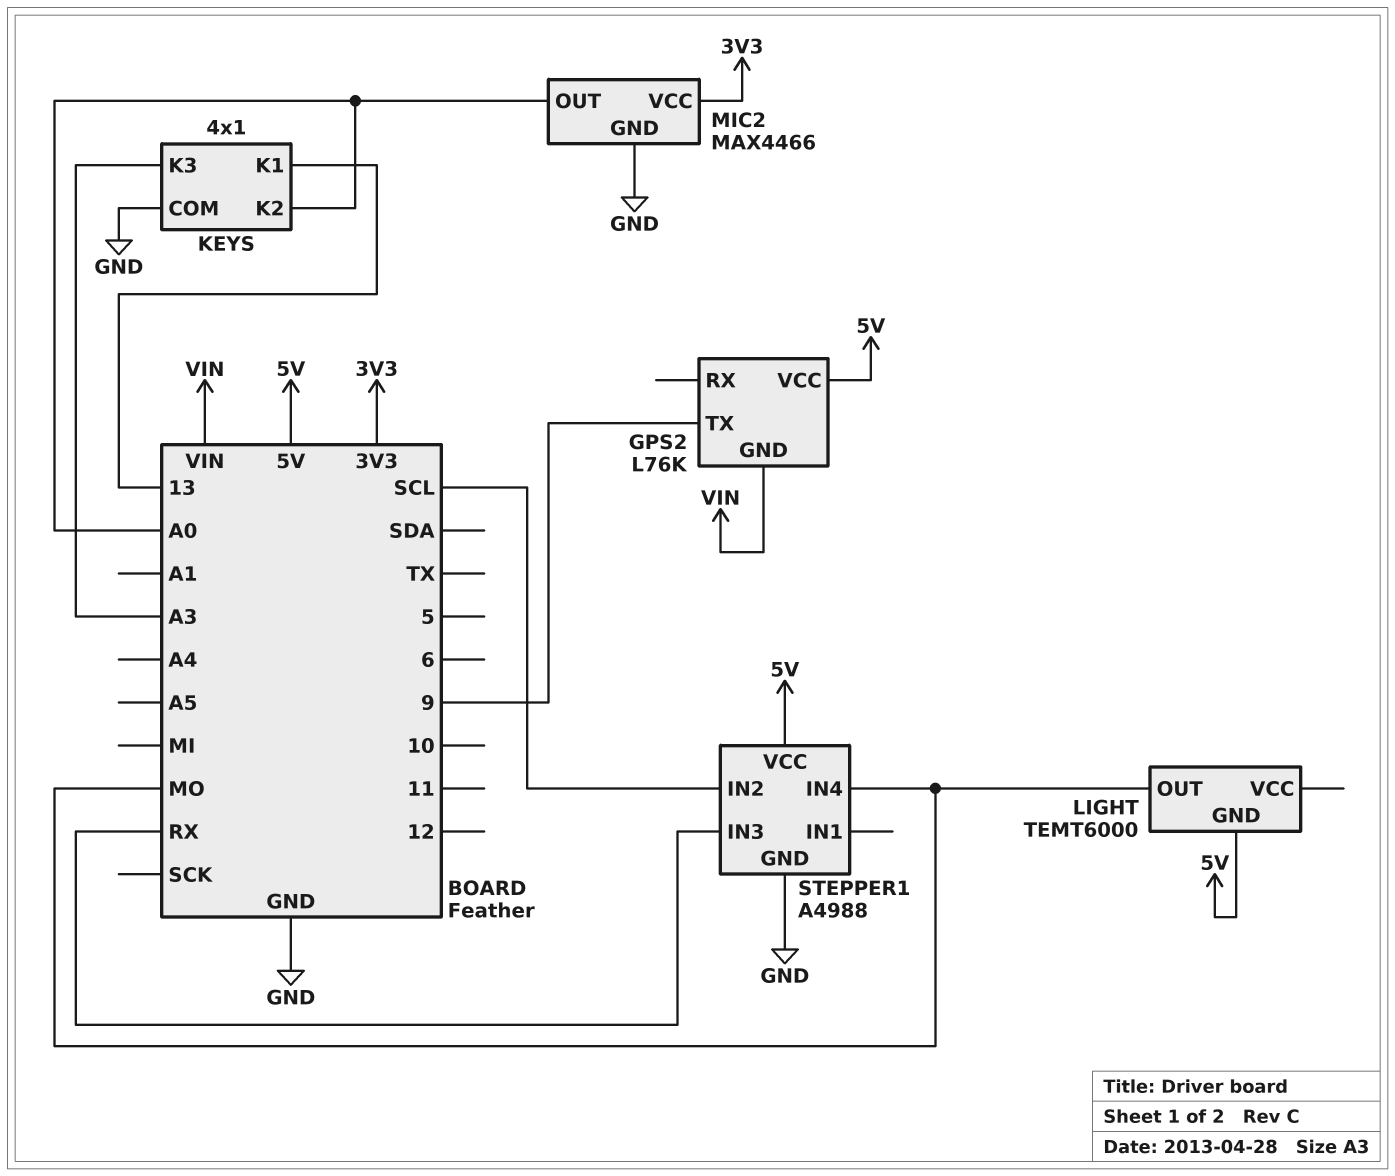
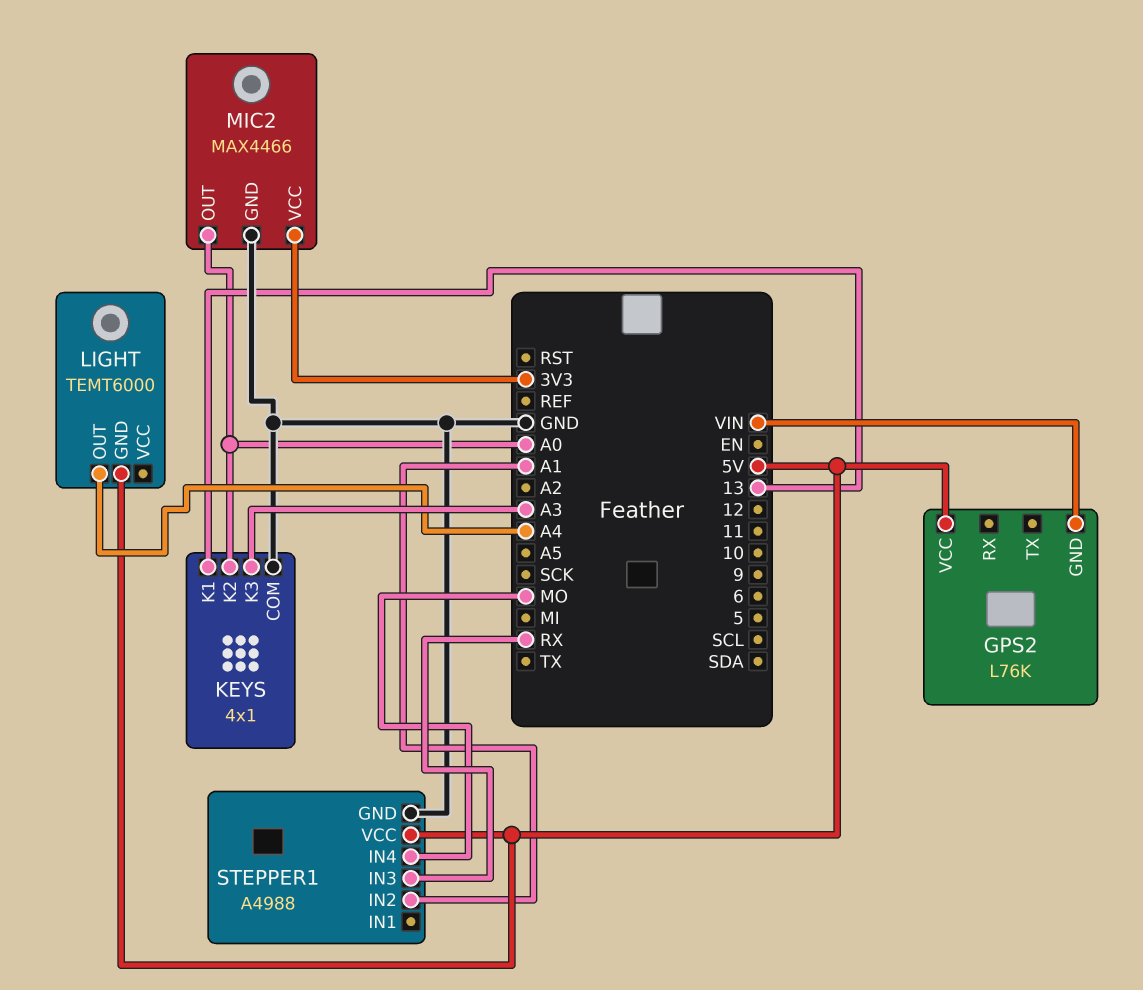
GPS2 pin TX: 9 -> none
LIGHT pin OUT: MO -> A4
STEPPER1 pin IN2: SCL -> A1

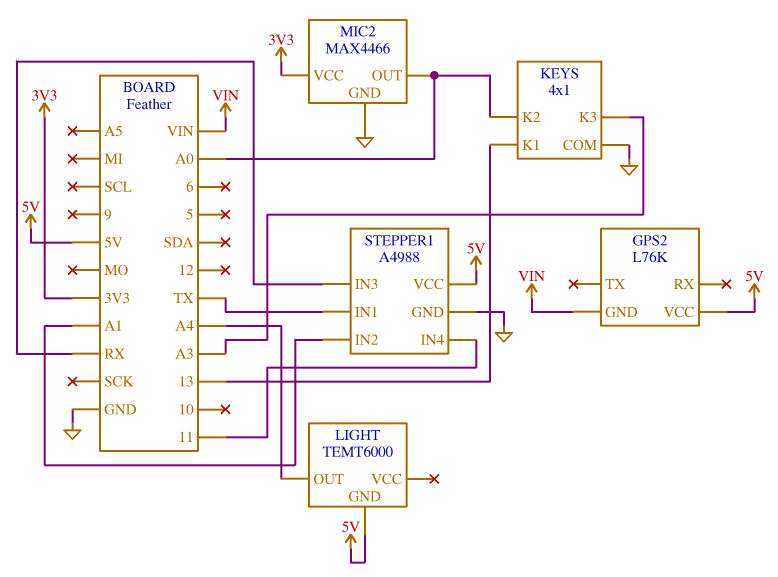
STEPPER1 pin IN1: none -> TX
STEPPER1 pin IN4: MO -> 11

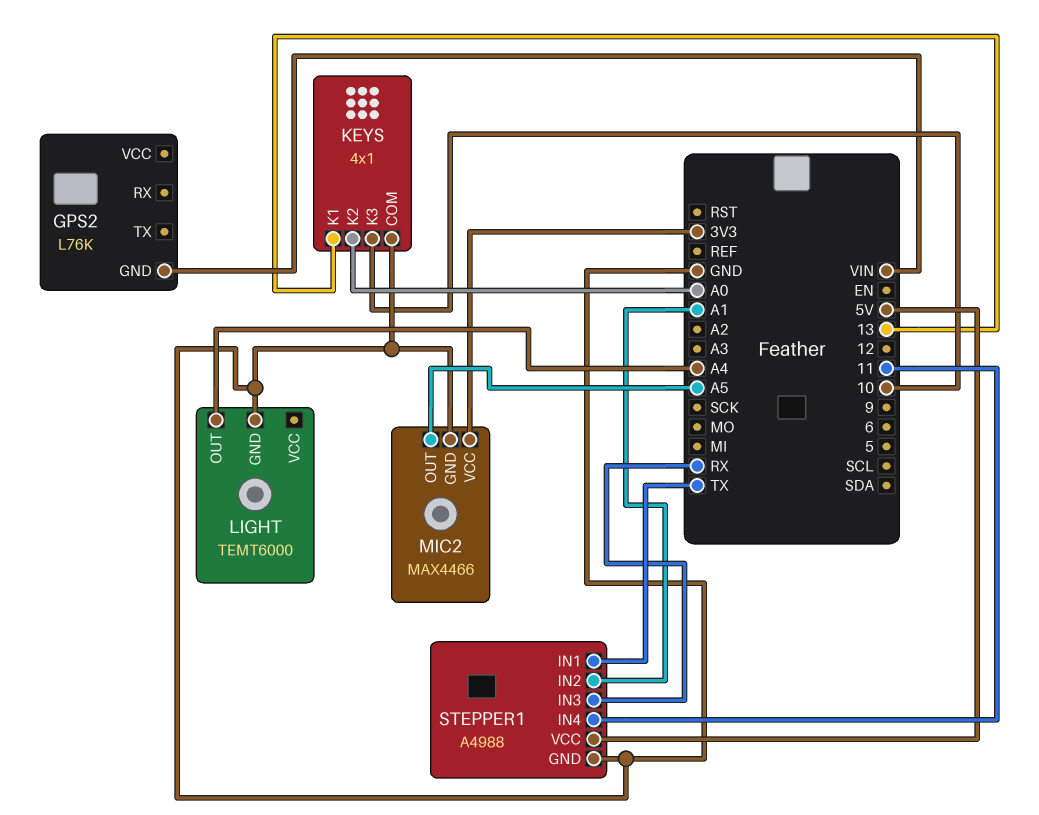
GPS2 pin VCC: 5V -> none
KEYS pin K3: A3 -> 10
LIGHT pin GND: 5V -> GND
MIC2 pin OUT: A0 -> A5

